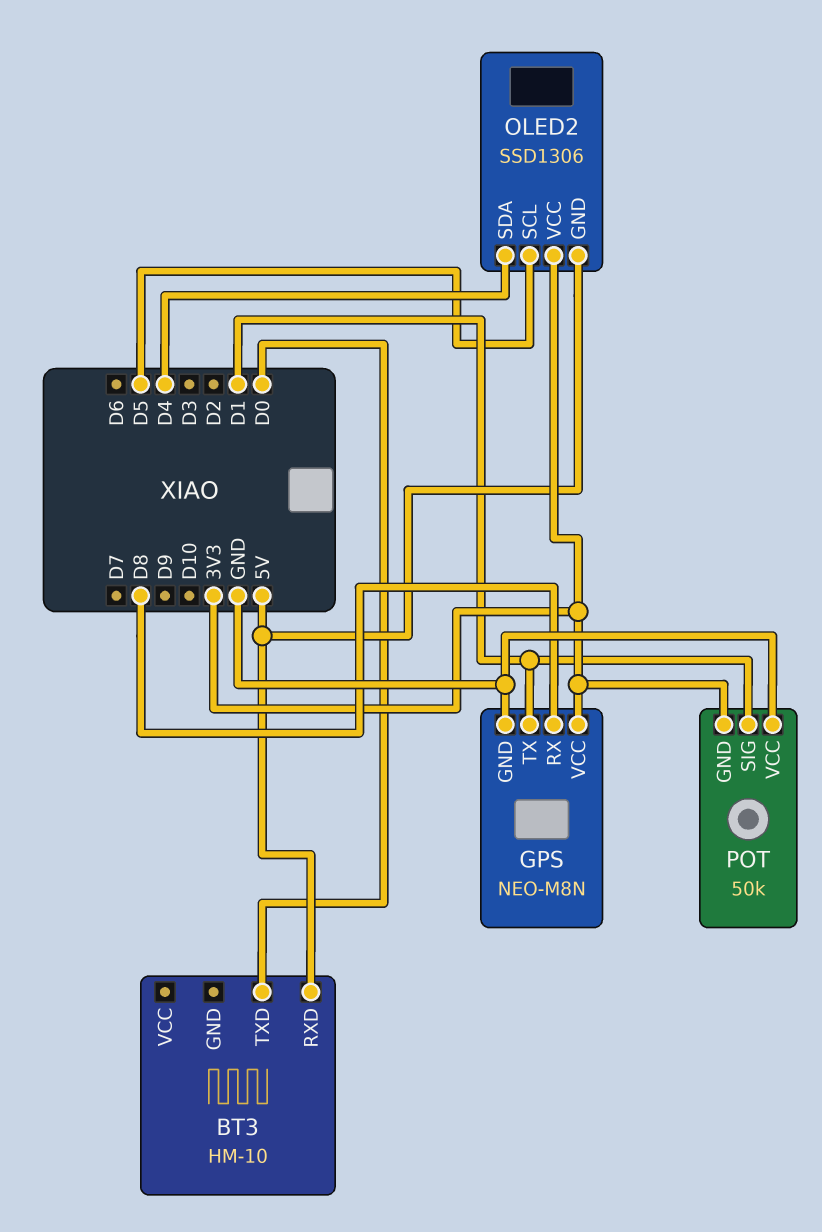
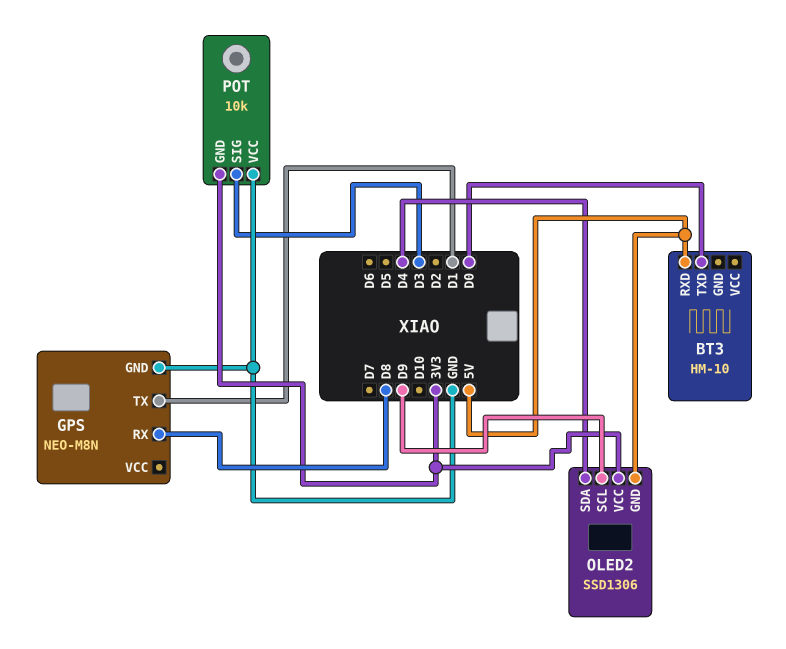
GPS pin VCC: 3V3 -> none
OLED2 pin SCL: D5 -> D9
POT: 50k -> 10k
POT pin SIG: D1 -> D3

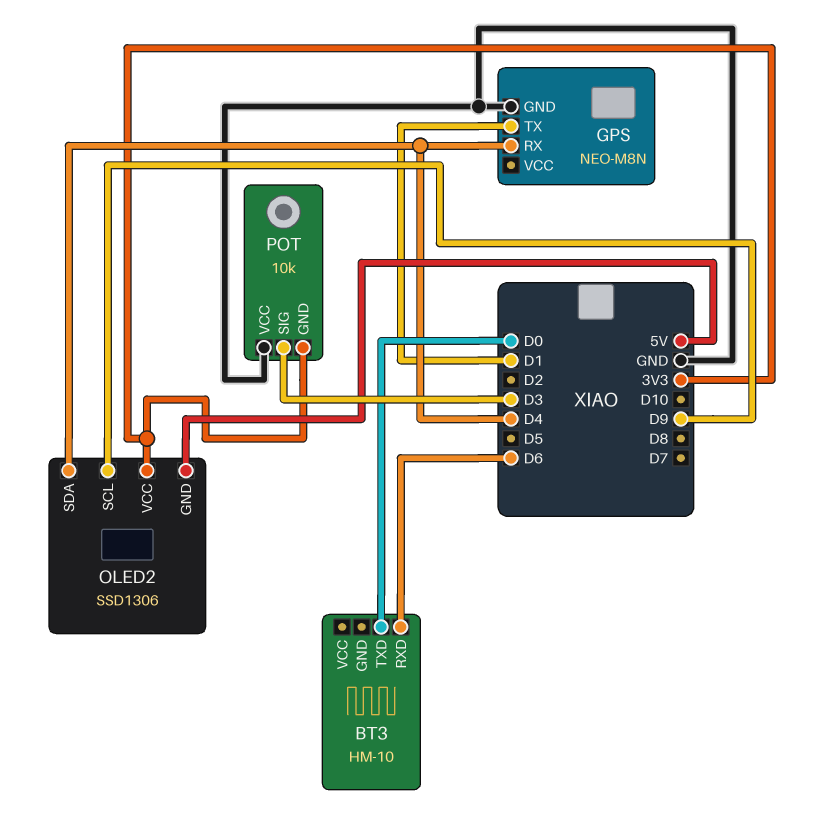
BT3 pin RXD: 5V -> D6
GPS pin RX: D8 -> D4

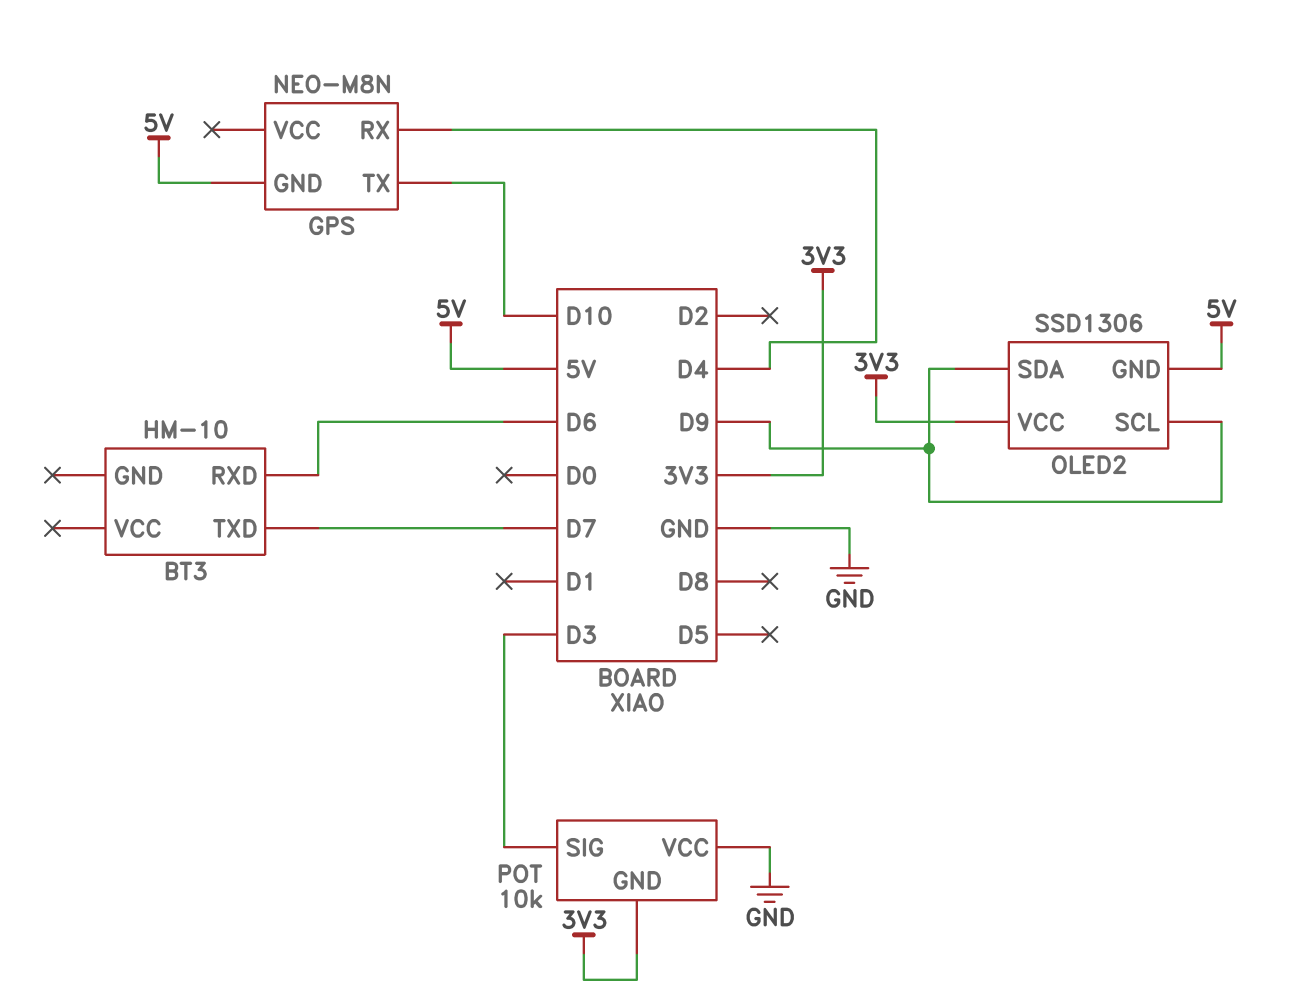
BT3 pin TXD: D0 -> D7
GPS pin GND: GND -> 5V
GPS pin TX: D1 -> D10
OLED2 pin SDA: D4 -> D9

